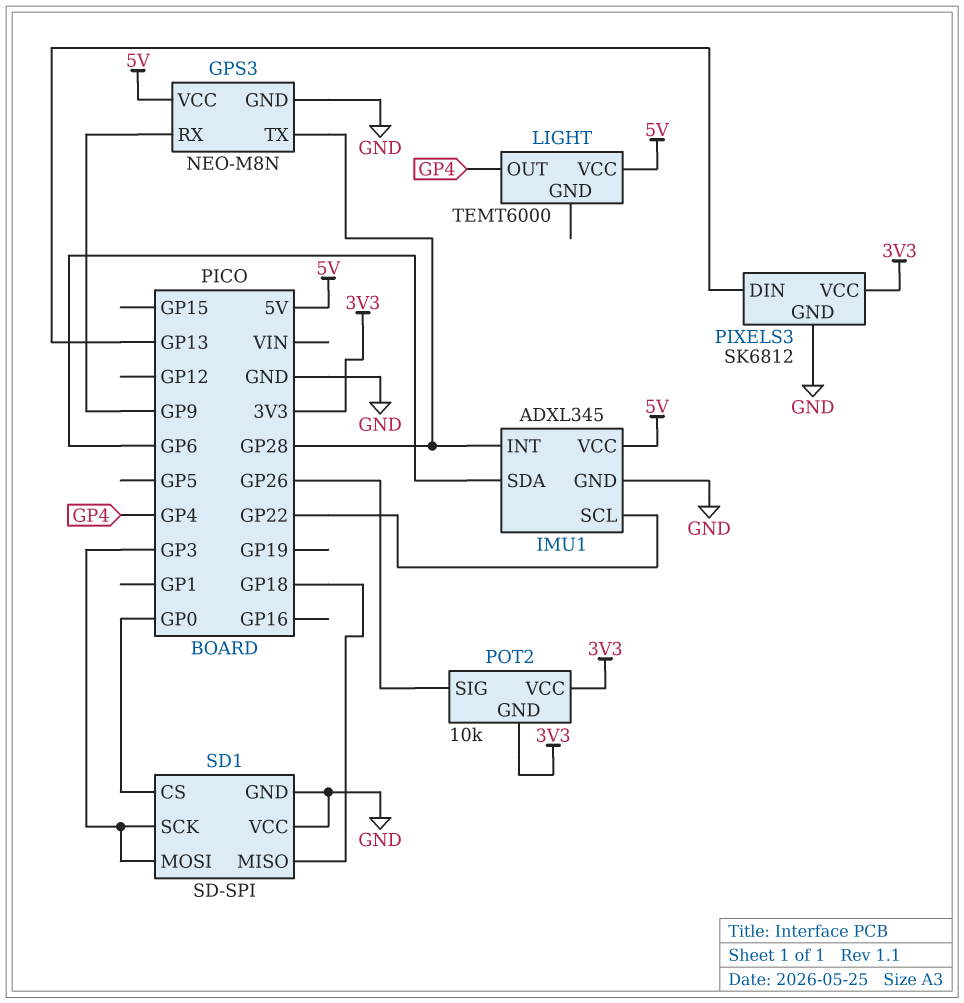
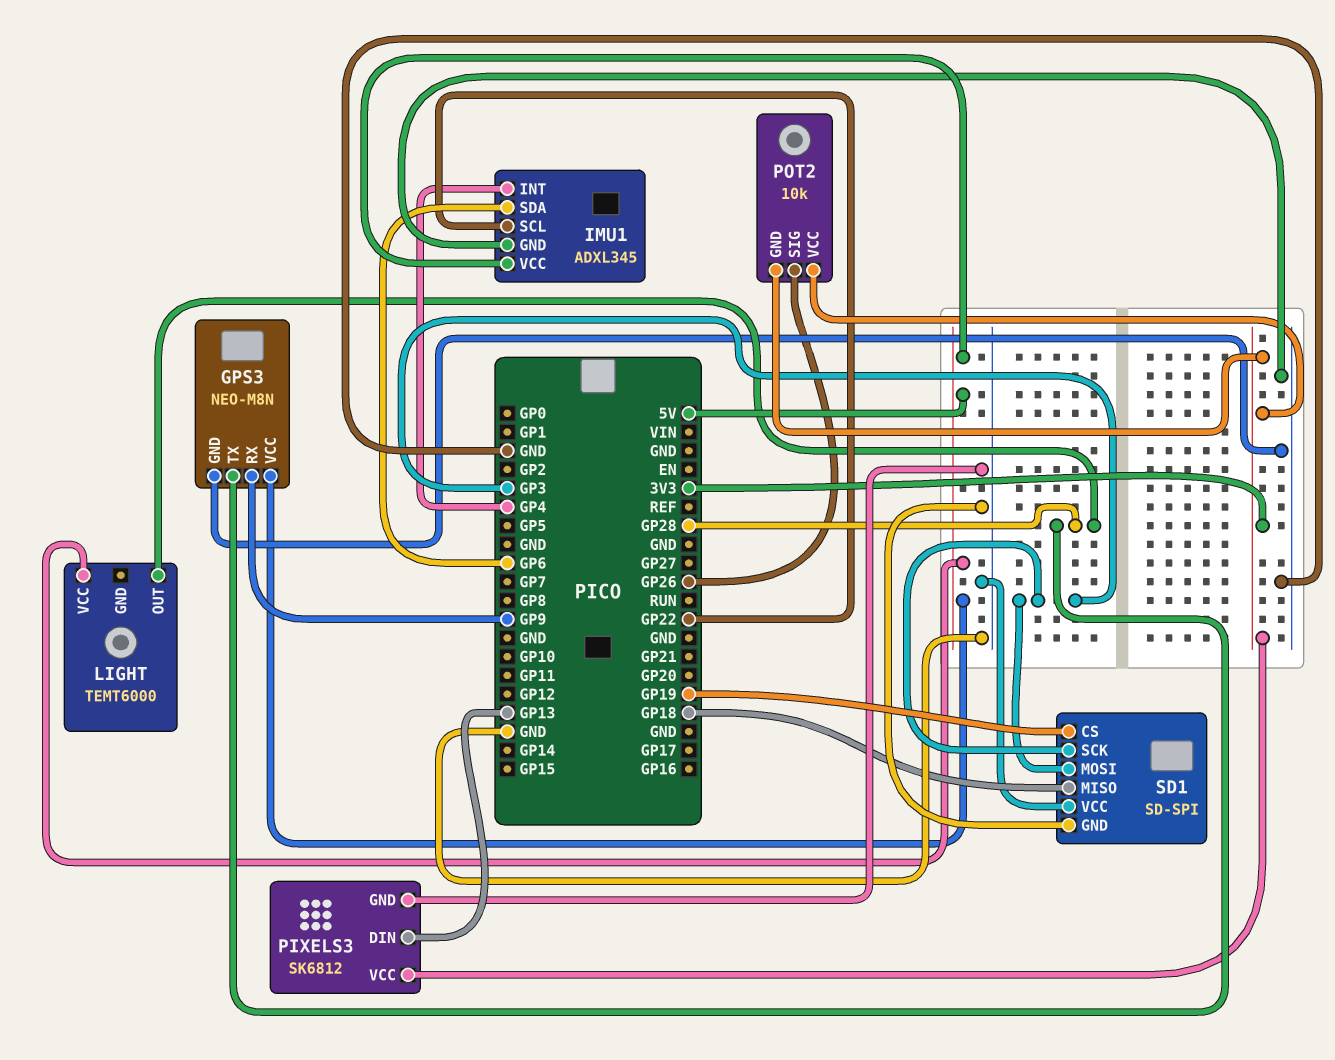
IMU1 pin INT: GP28 -> GP4
LIGHT pin OUT: GP4 -> GP28
SD1 pin CS: GP0 -> GP19

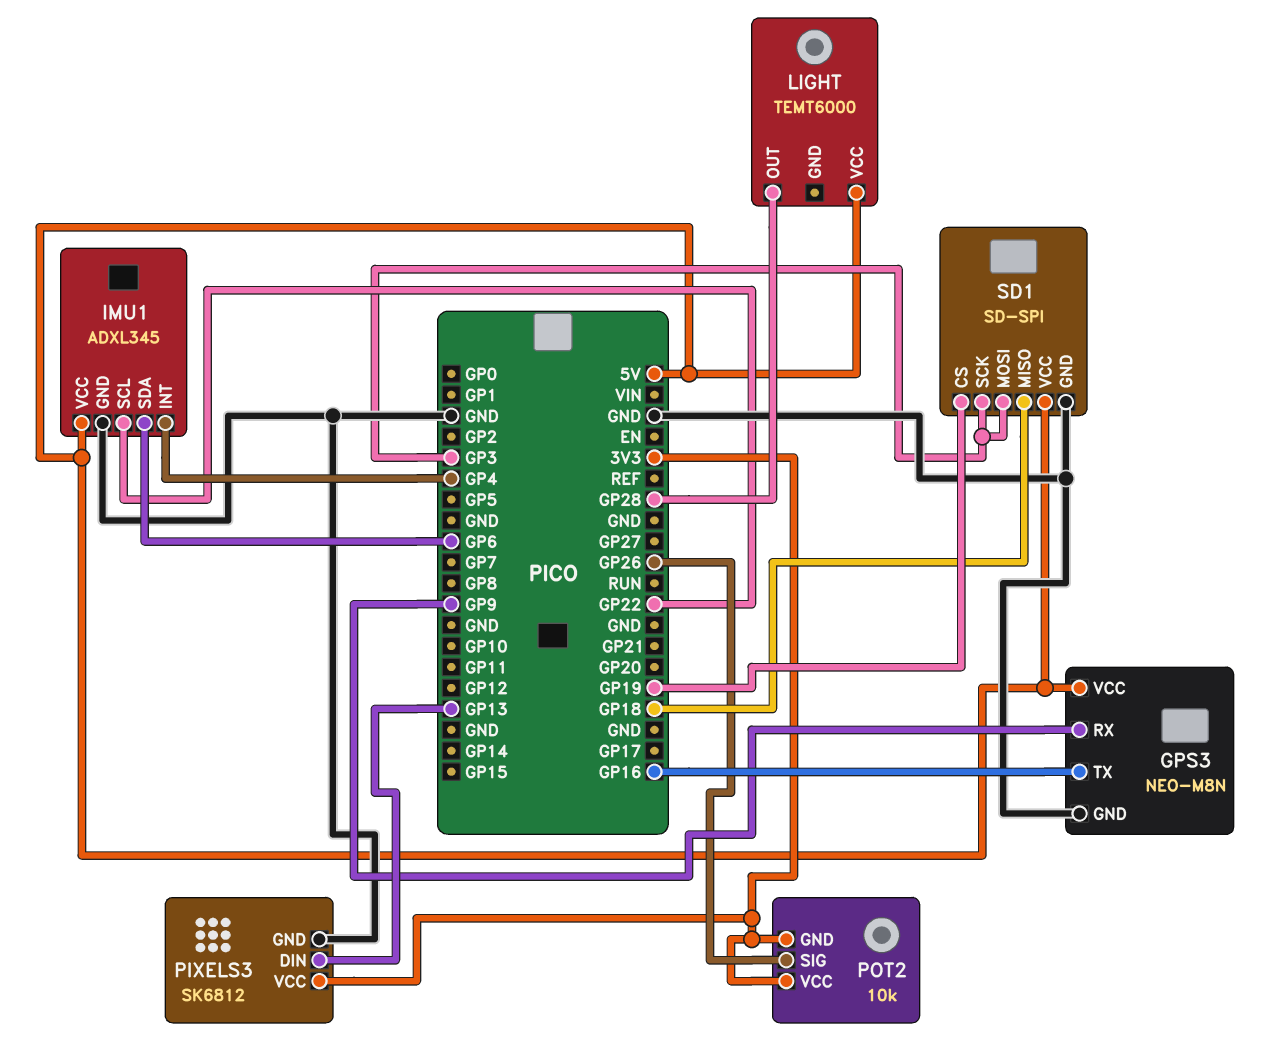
GPS3 pin TX: GP28 -> GP16
SD1 pin VCC: GND -> 5V

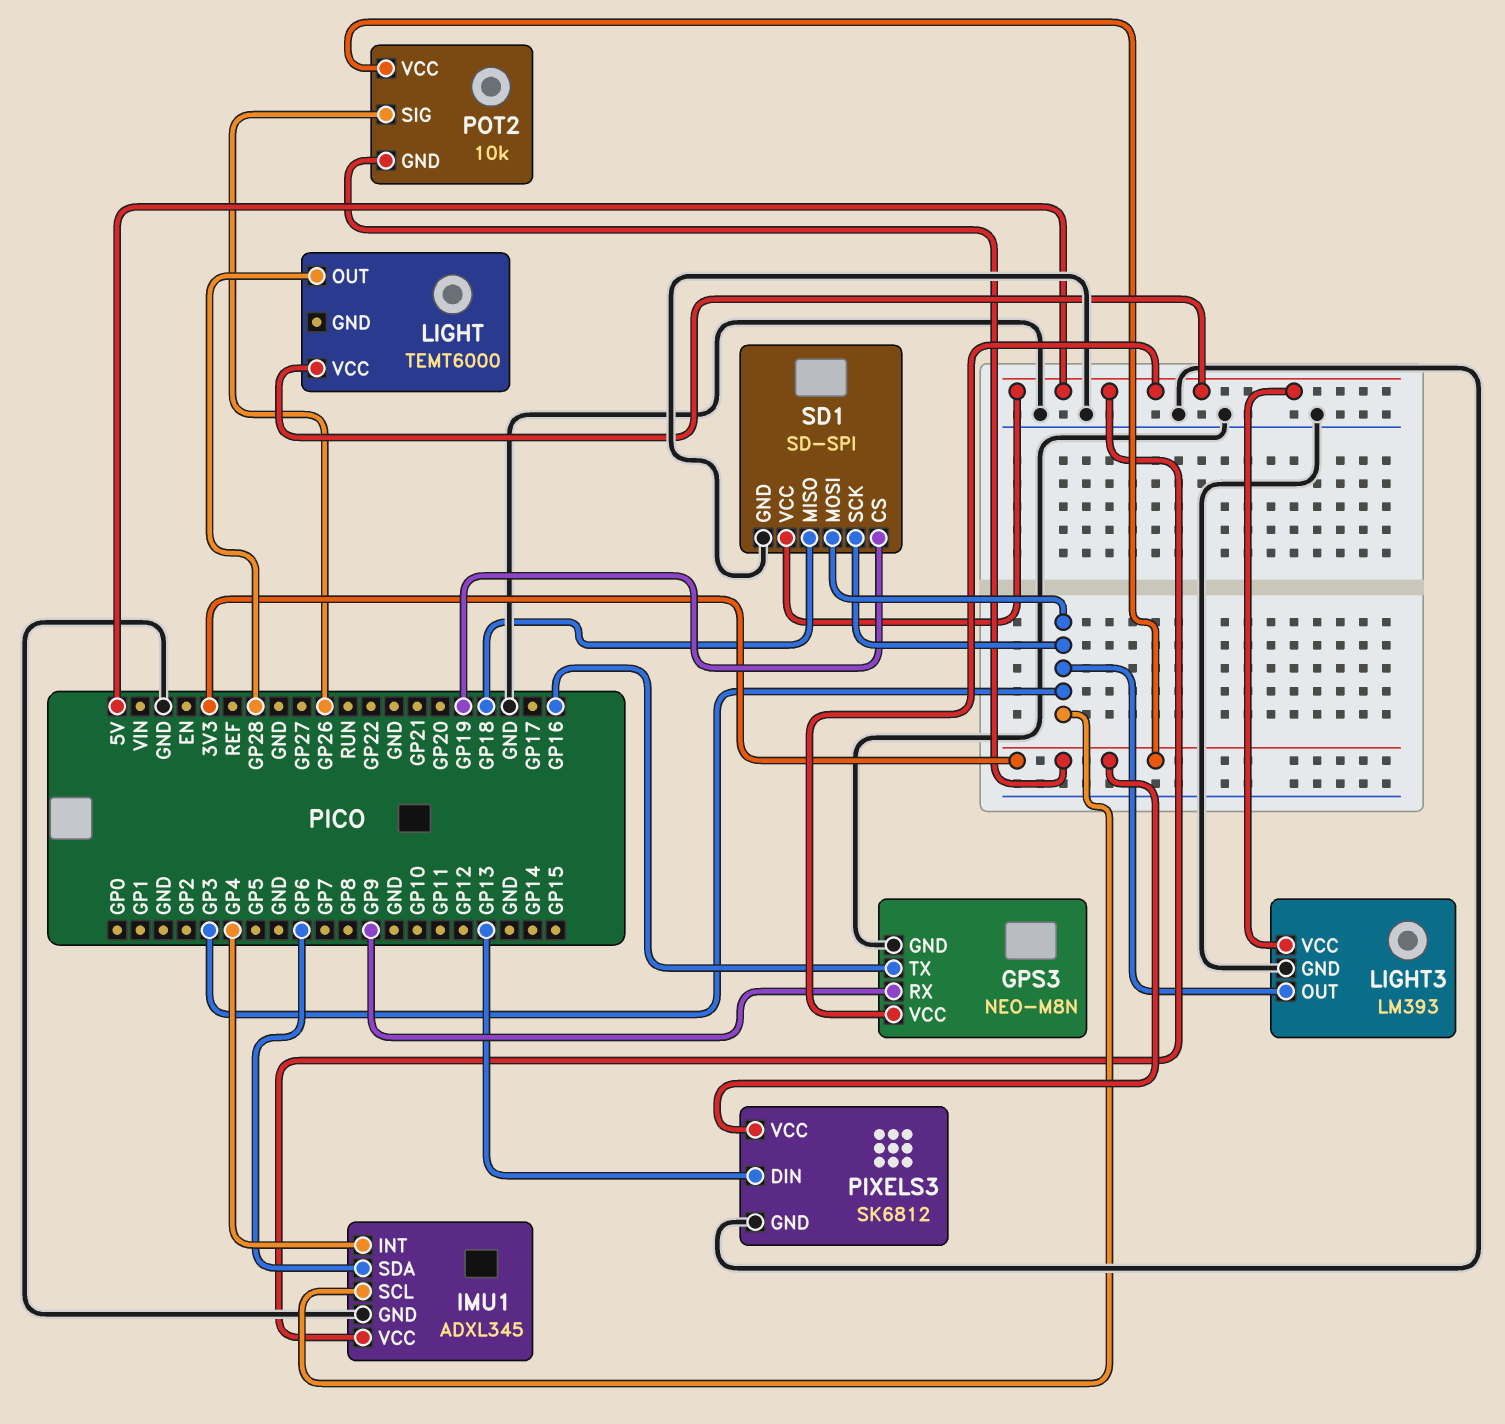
IMU1 pin SCL: GP22 -> GP3
LIGHT3: none -> LM393
LIGHT3 pin GND: none -> GND
LIGHT3 pin OUT: none -> GP3
LIGHT3 pin VCC: none -> 5V

